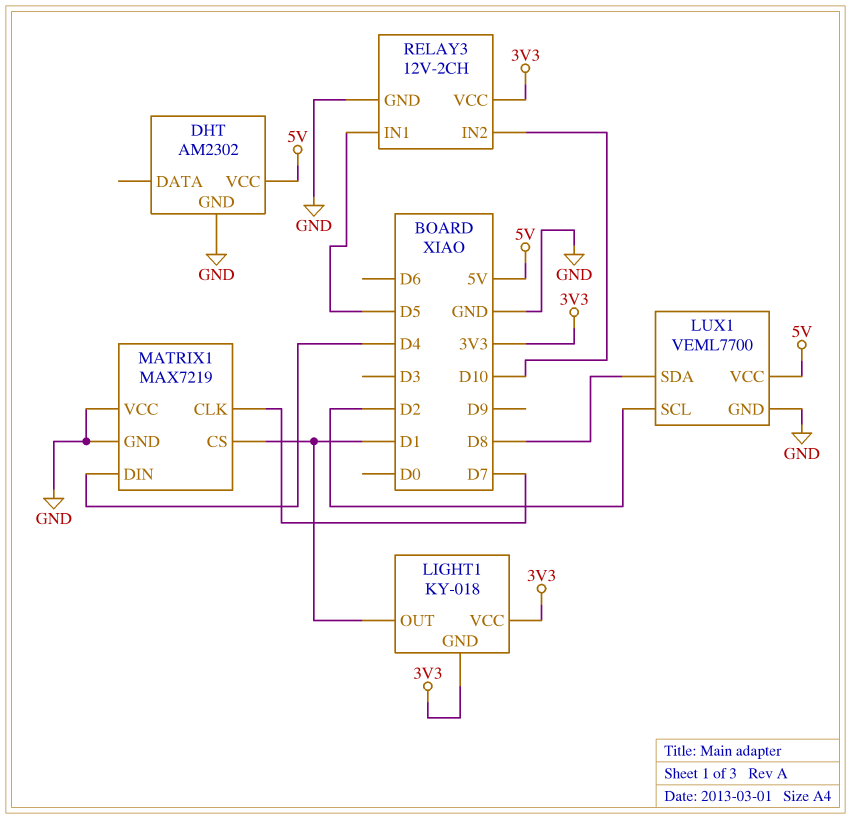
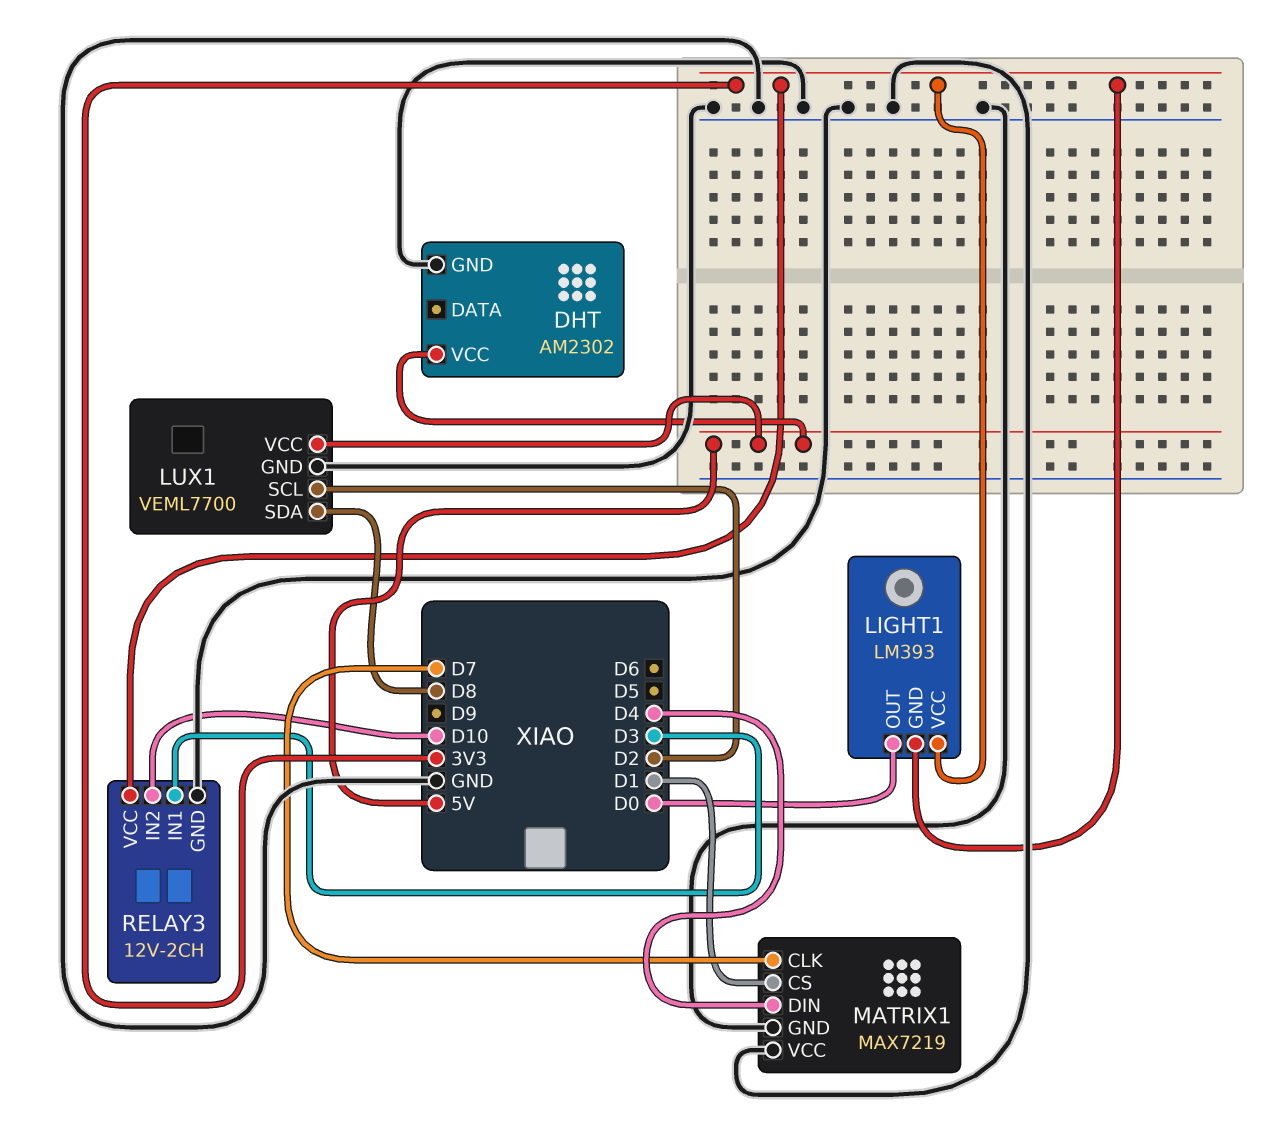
LIGHT1: KY-018 -> LM393
LIGHT1 pin OUT: D1 -> D0
RELAY3 pin IN1: D5 -> D3

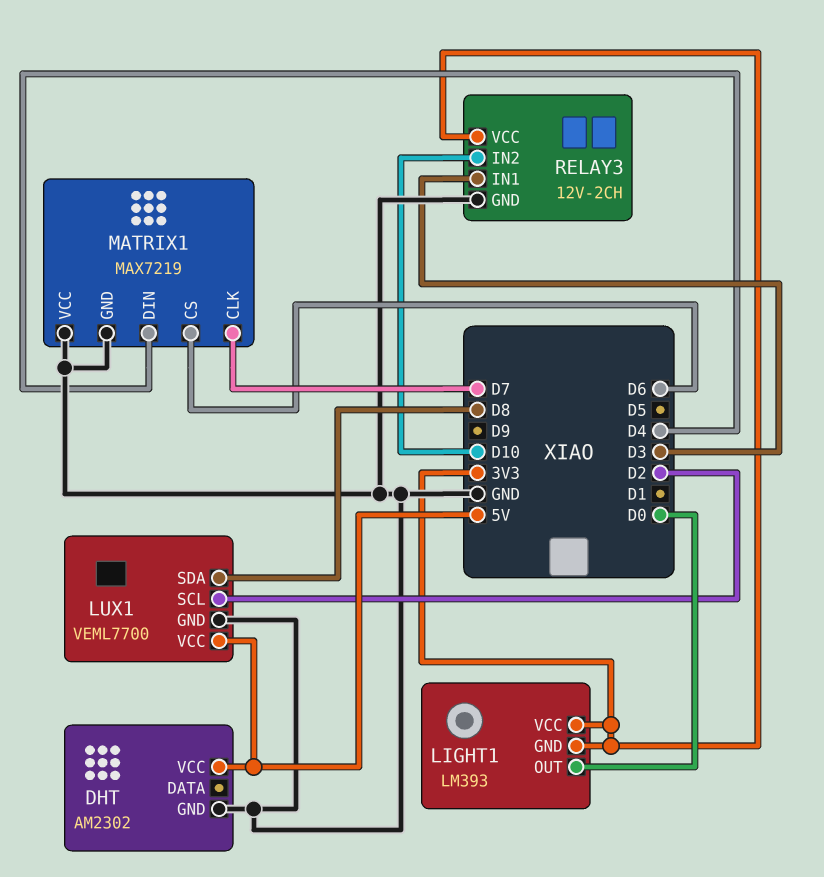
MATRIX1 pin CS: D1 -> D6

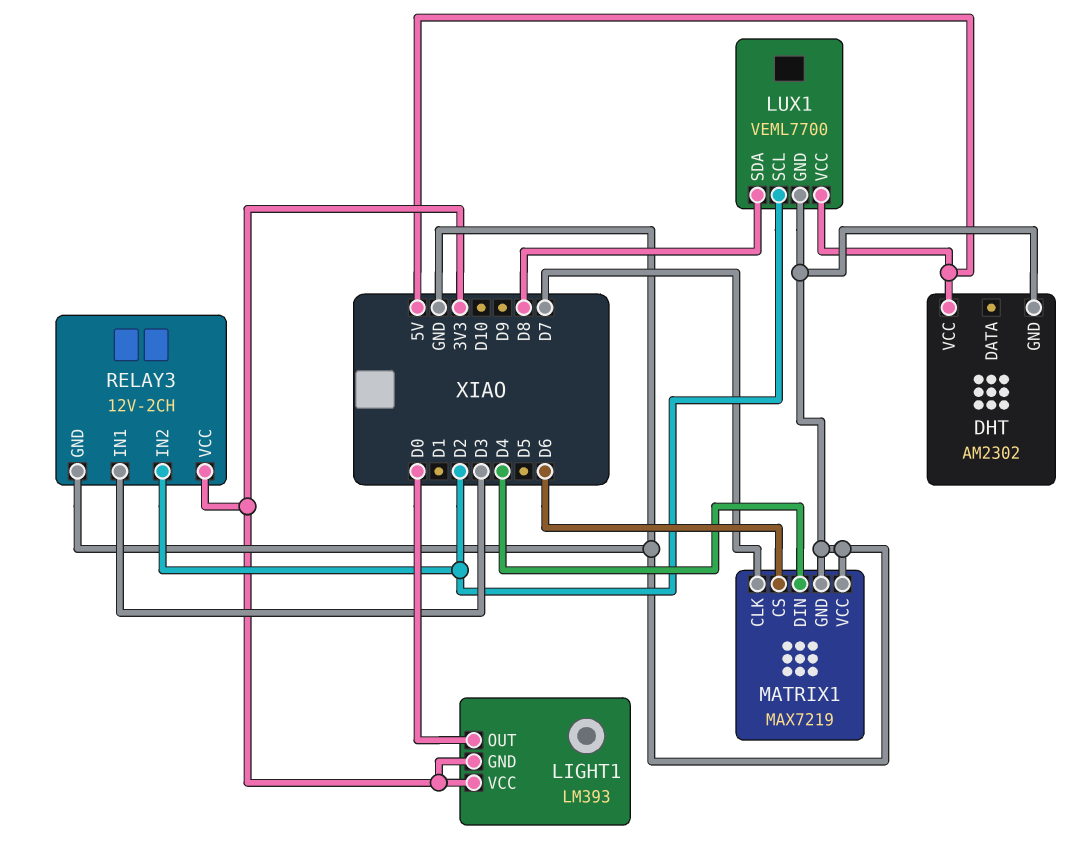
RELAY3 pin IN2: D10 -> D2

